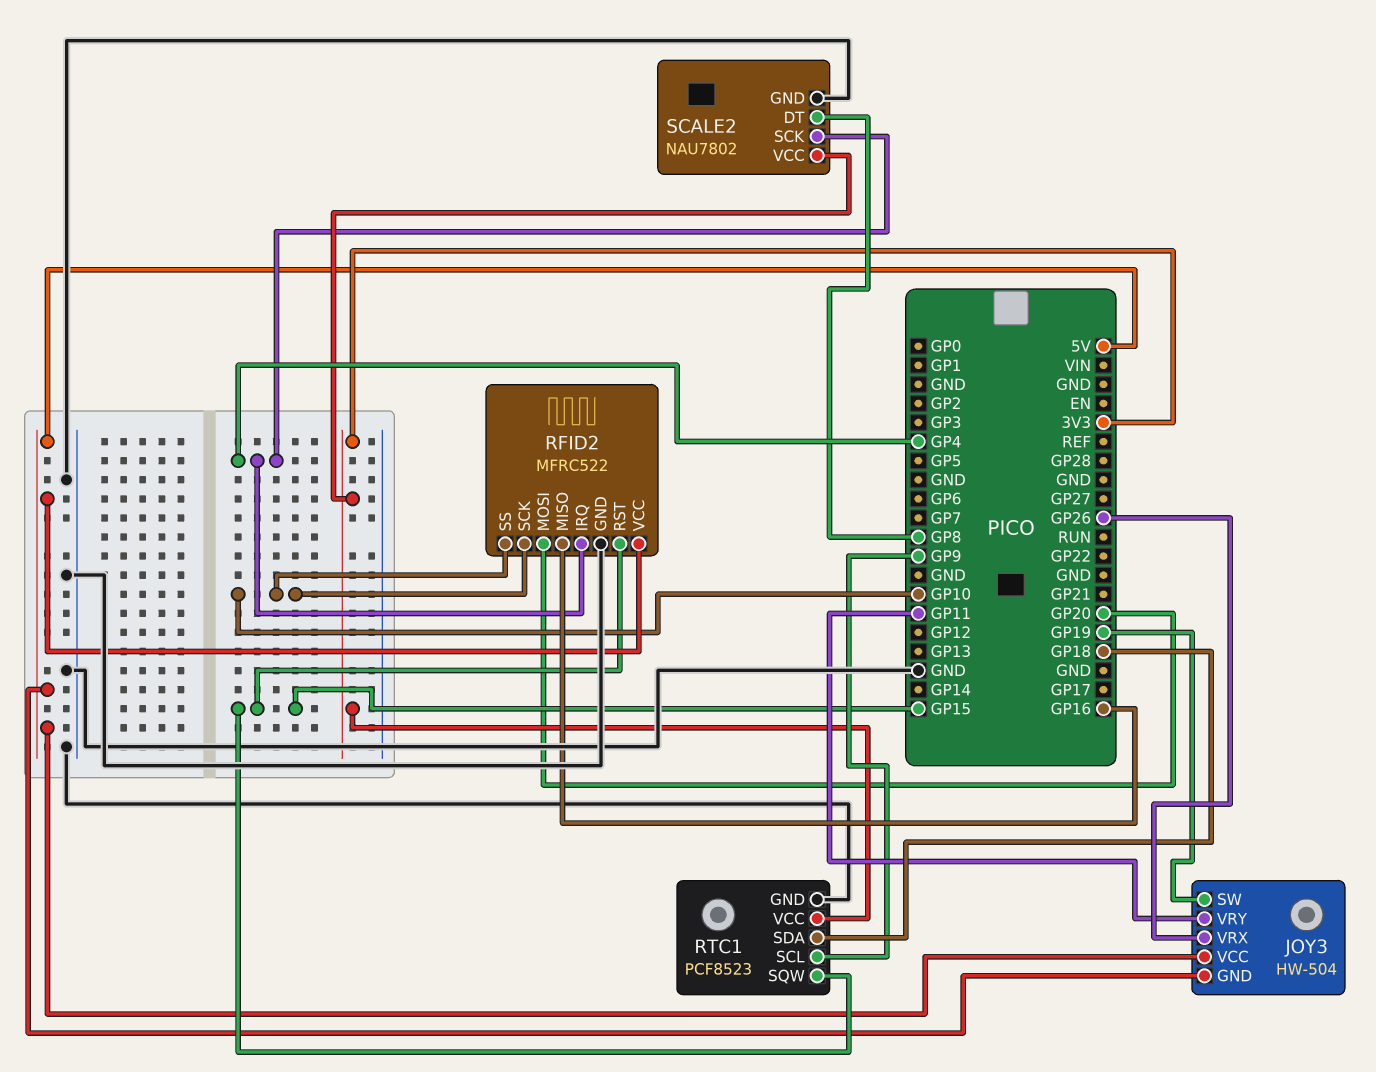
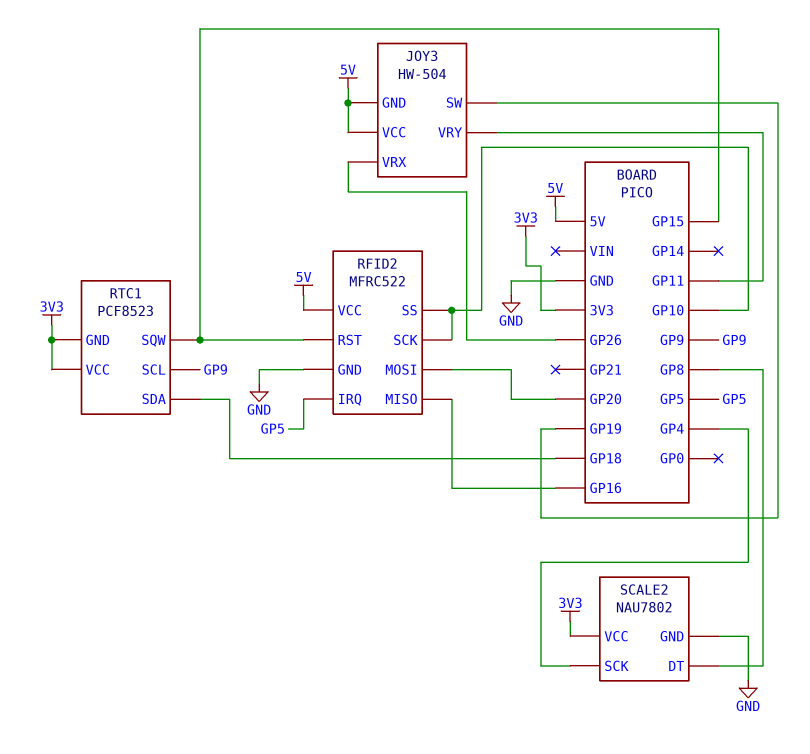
RFID2 pin IRQ: GP4 -> GP5
RTC1 pin GND: GND -> 3V3

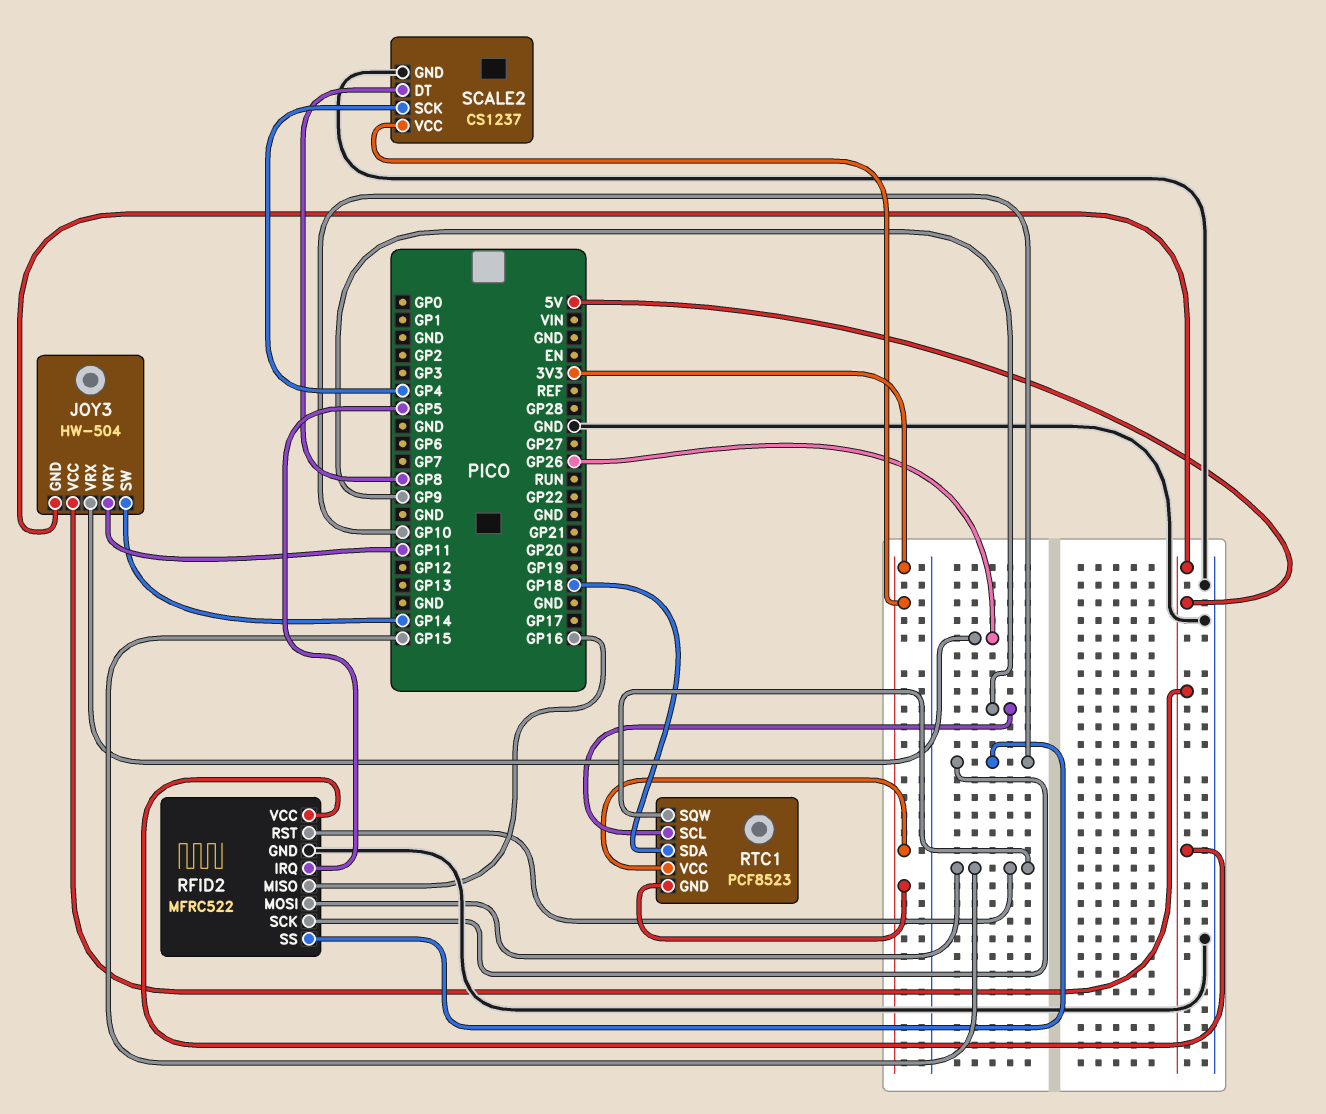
JOY3 pin SW: GP19 -> GP14
RFID2 pin MOSI: GP20 -> GP15
SCALE2: NAU7802 -> CS1237

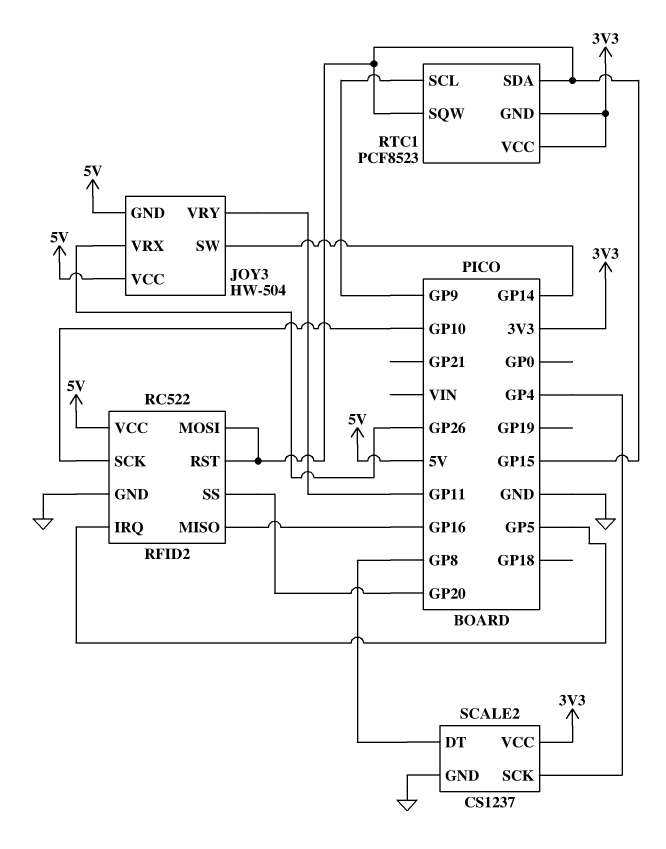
RFID2: MFRC522 -> RC522
RFID2 pin SS: GP10 -> GP20
RTC1 pin SDA: GP18 -> GP15

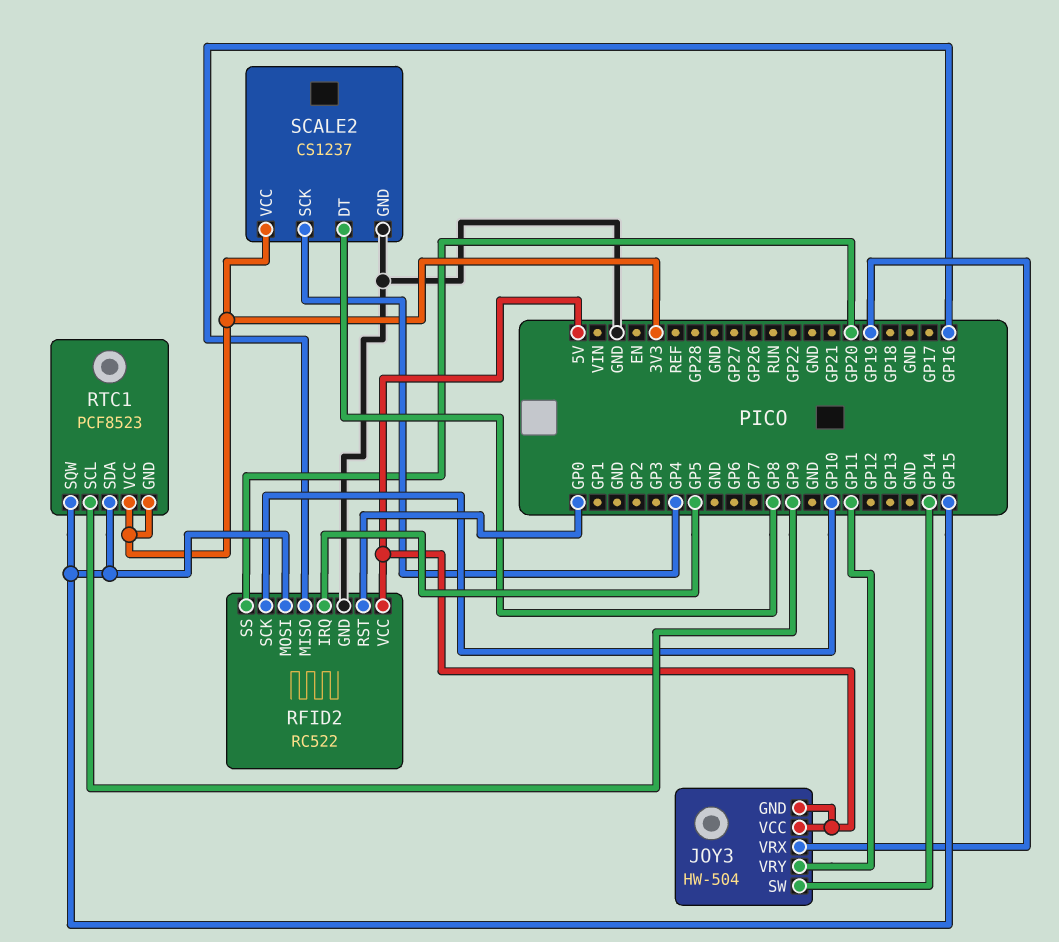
JOY3 pin VRX: GP26 -> GP19
RFID2 pin RST: GP15 -> GP0

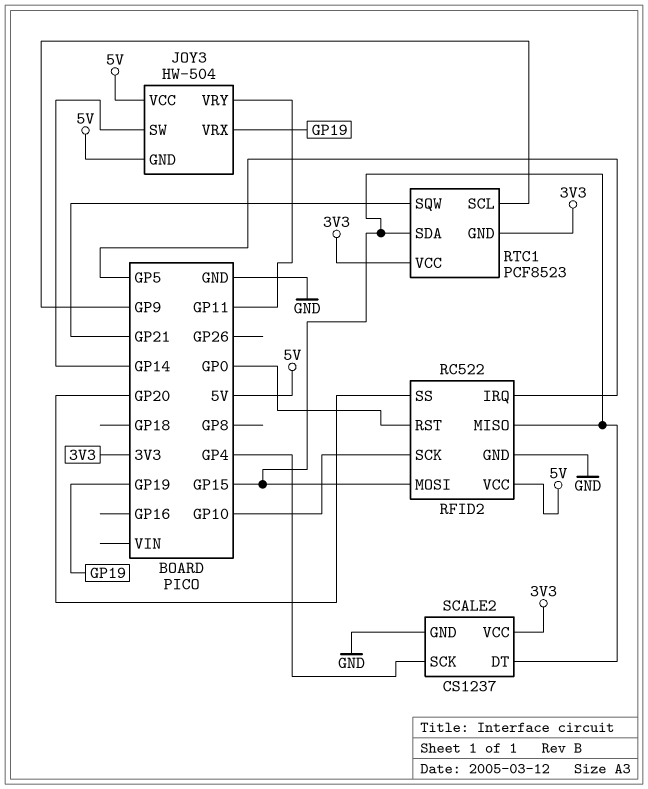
RFID2 pin MISO: GP16 -> GP15
RTC1 pin SQW: GP15 -> GP21
SCALE2 pin DT: GP8 -> GP15

